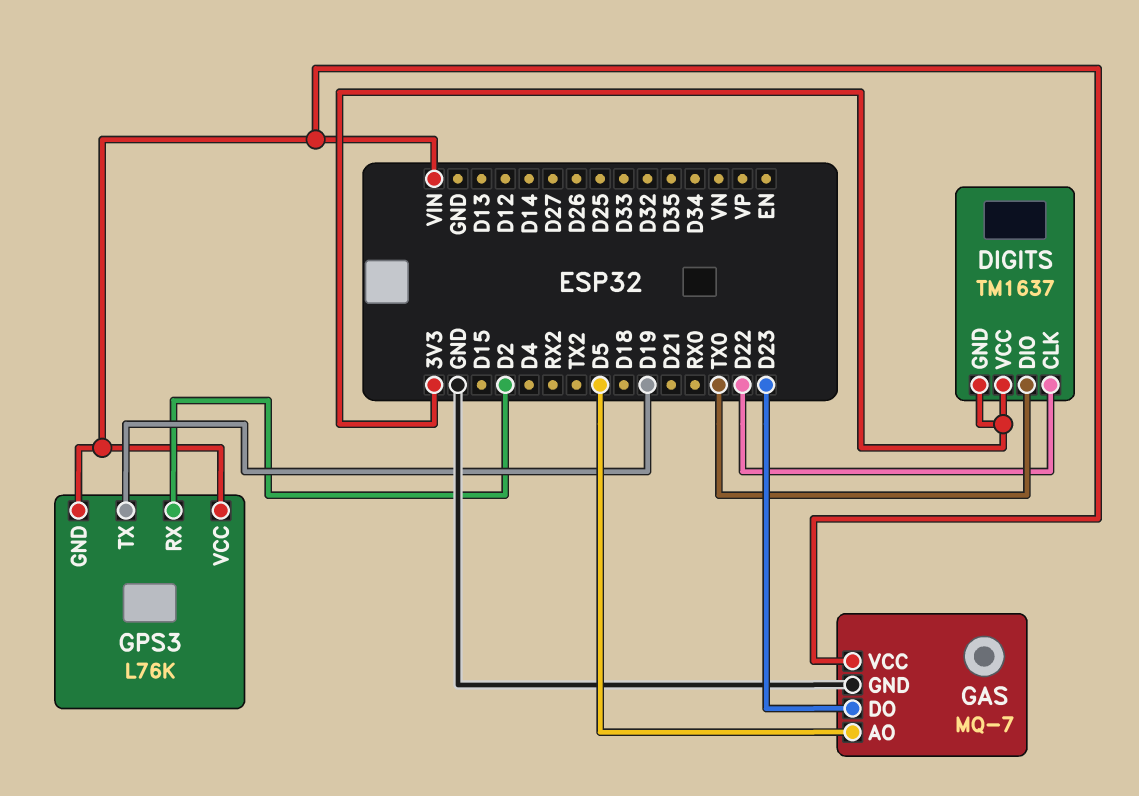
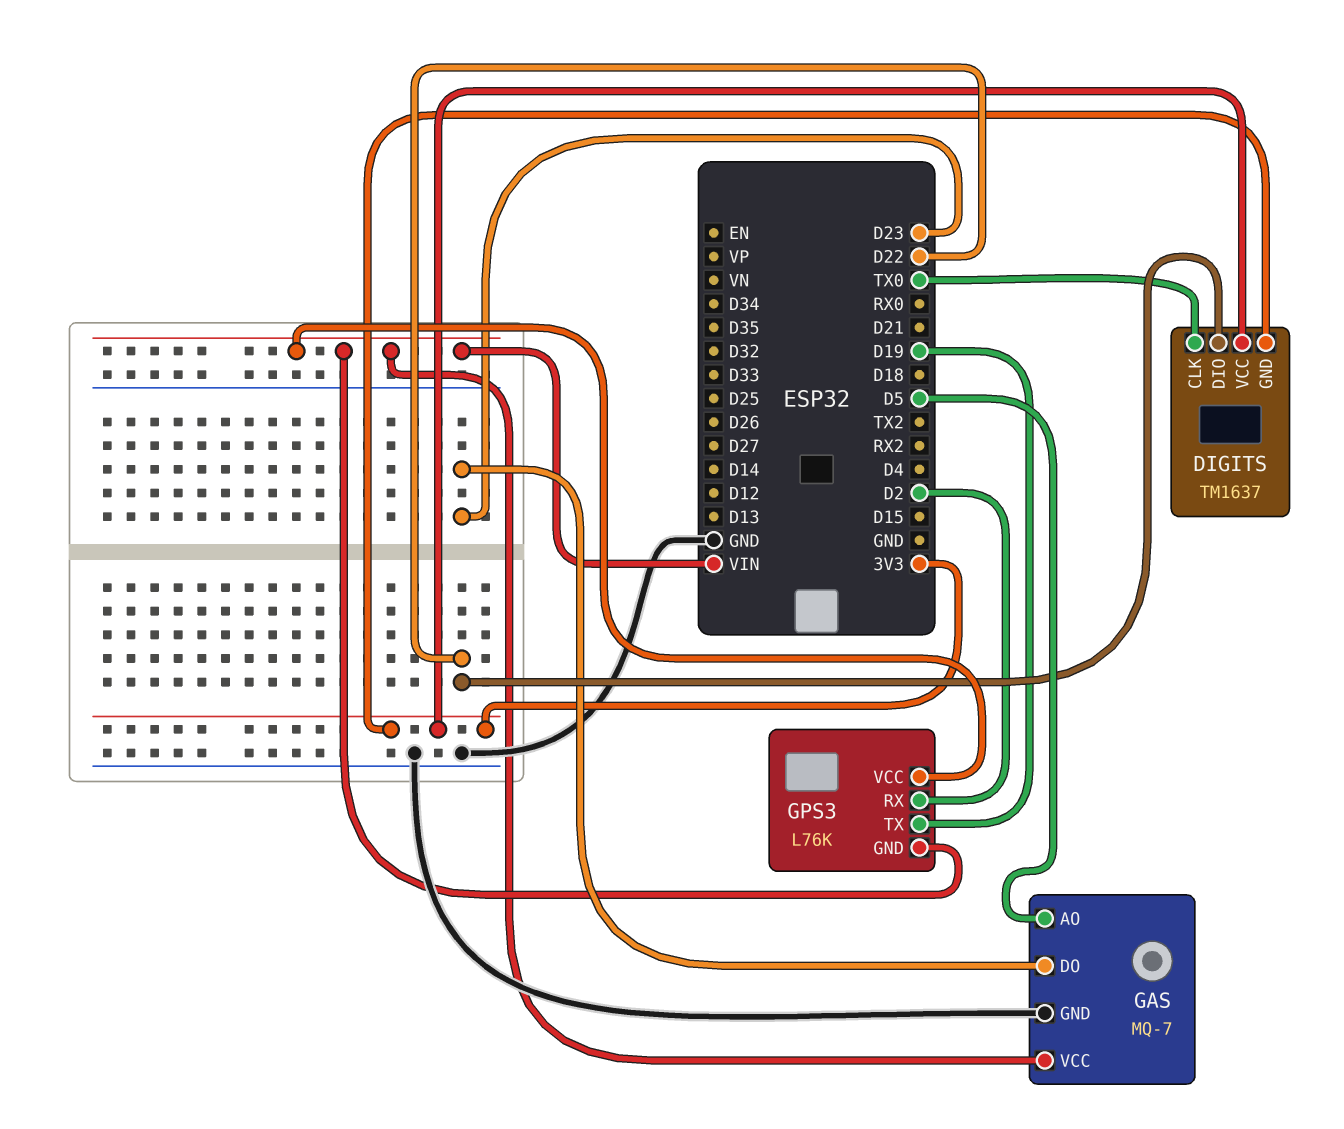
DIGITS pin CLK: D22 -> TX0
DIGITS pin DIO: TX0 -> D22

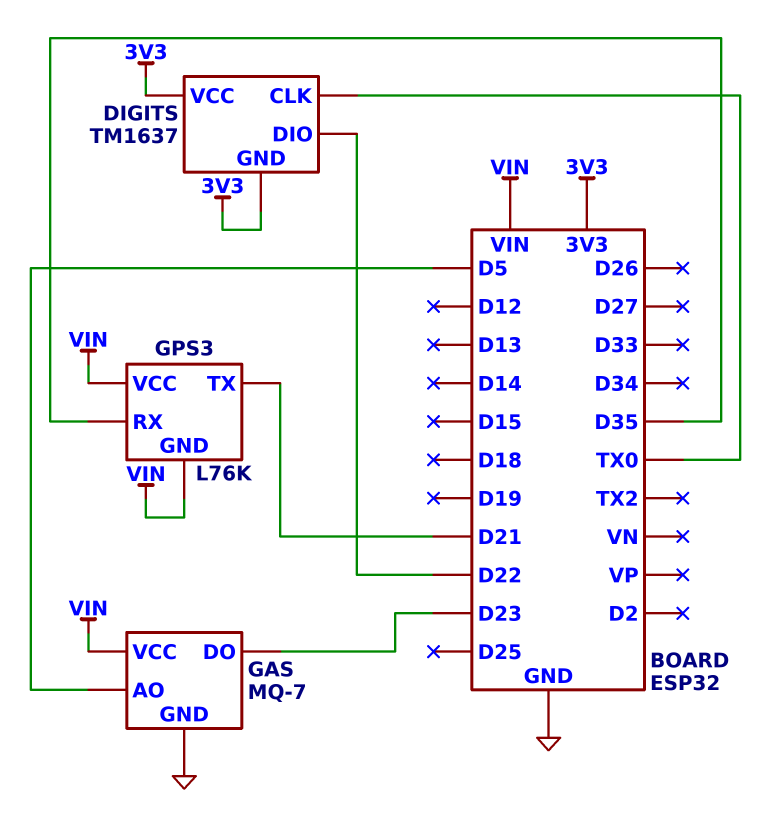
GPS3 pin RX: D2 -> D35
GPS3 pin TX: D19 -> D21

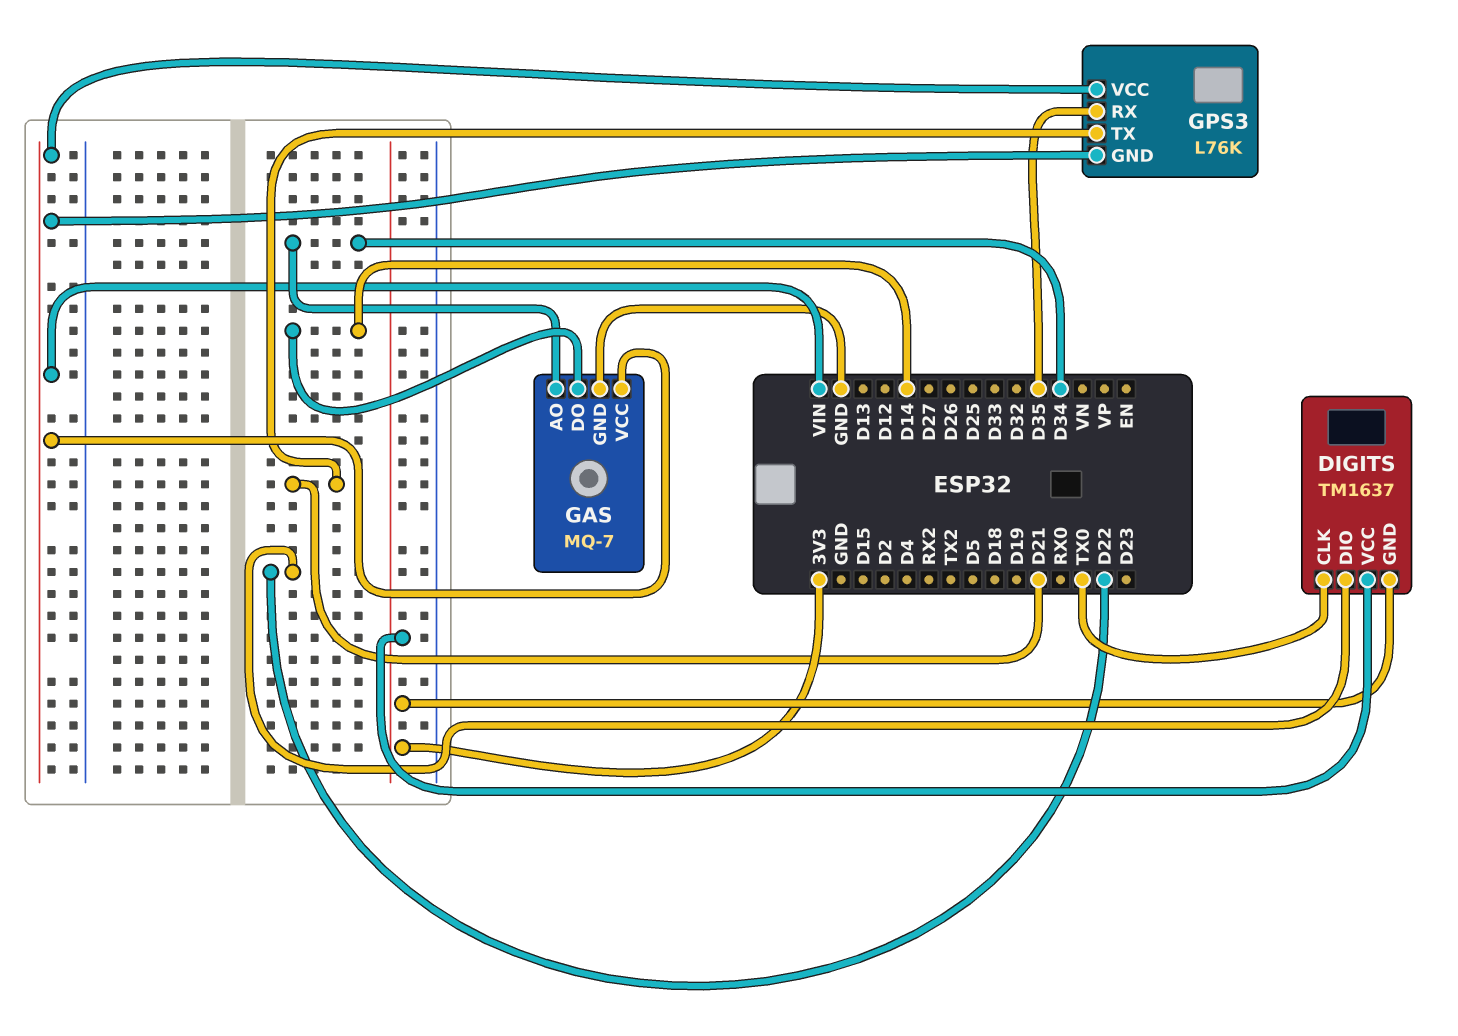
GAS pin AO: D5 -> D34
GAS pin DO: D23 -> D14

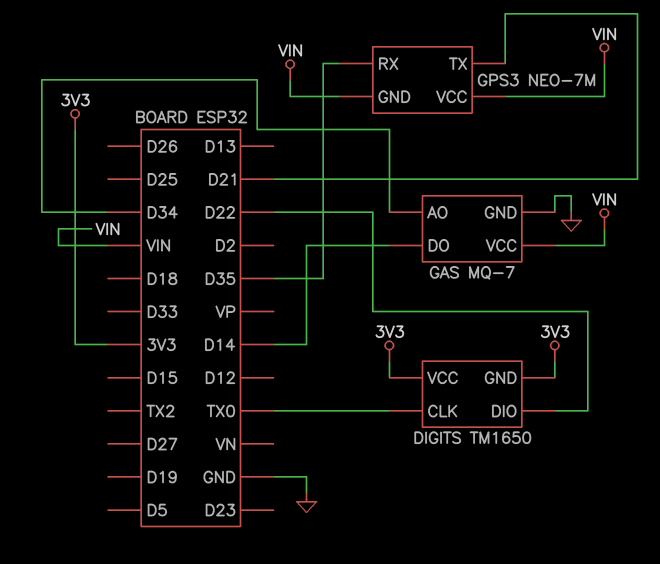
DIGITS: TM1637 -> TM1650
GPS3: L76K -> NEO-7M

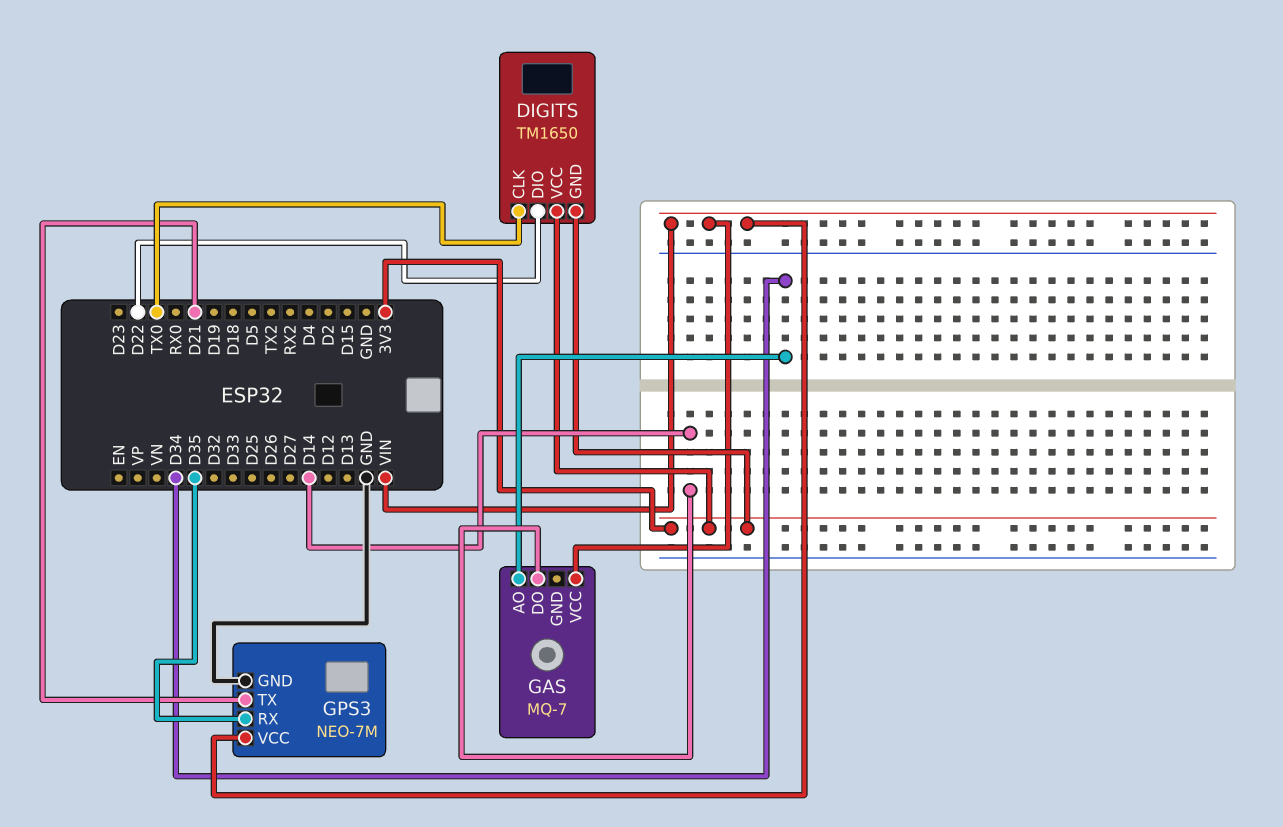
GAS pin GND: GND -> none
GPS3 pin GND: VIN -> GND

